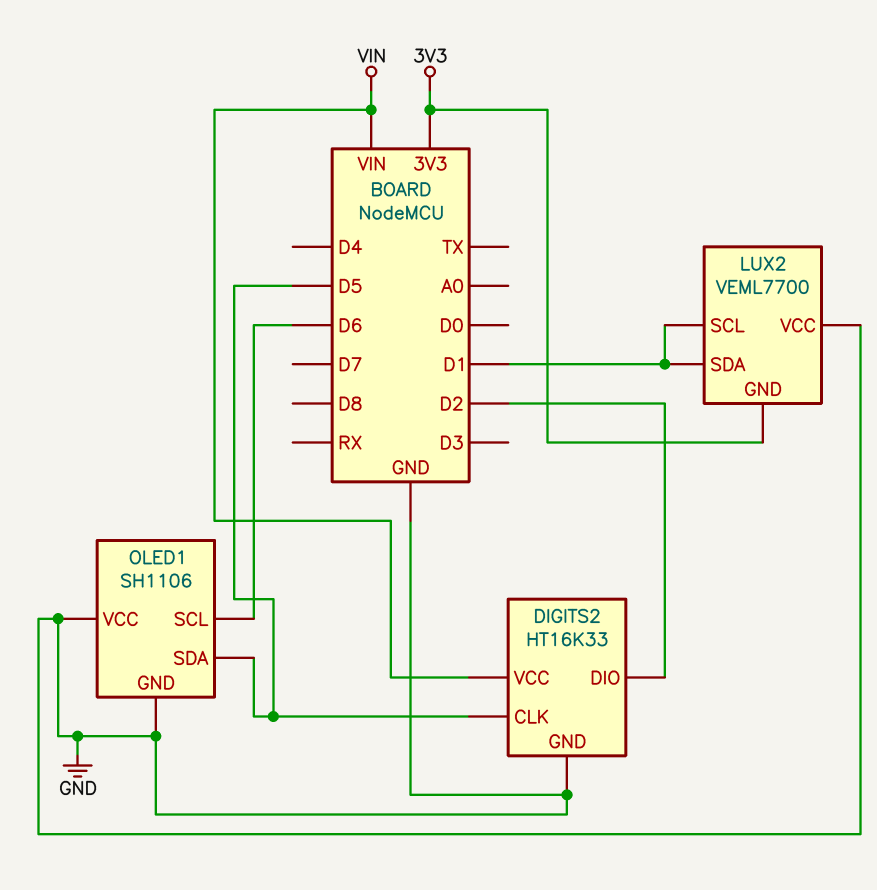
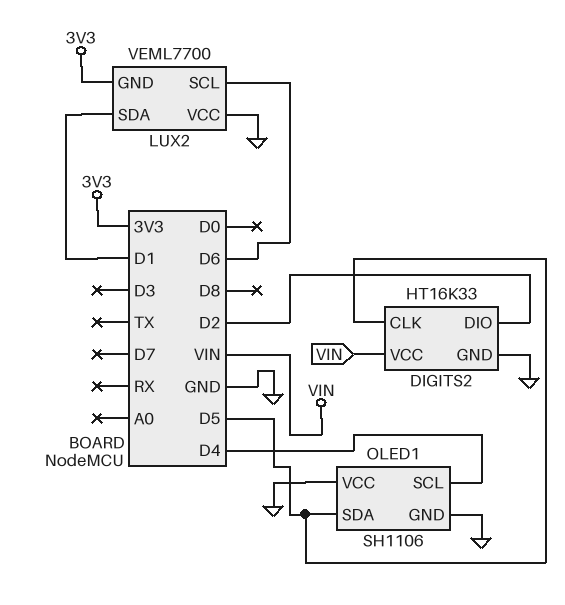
LUX2 pin SCL: D1 -> D6
OLED1 pin SCL: D6 -> D4

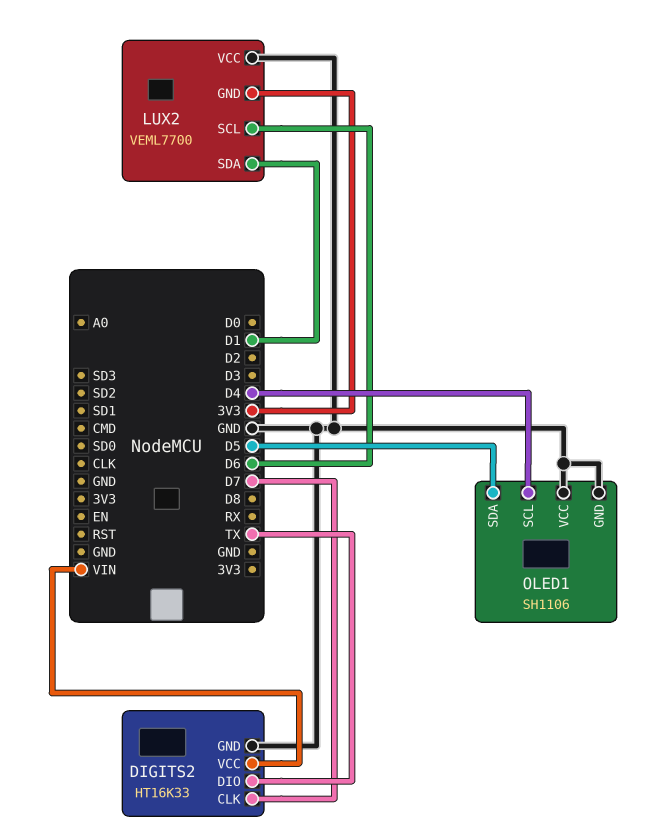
DIGITS2 pin CLK: D5 -> D7
DIGITS2 pin DIO: D2 -> TX

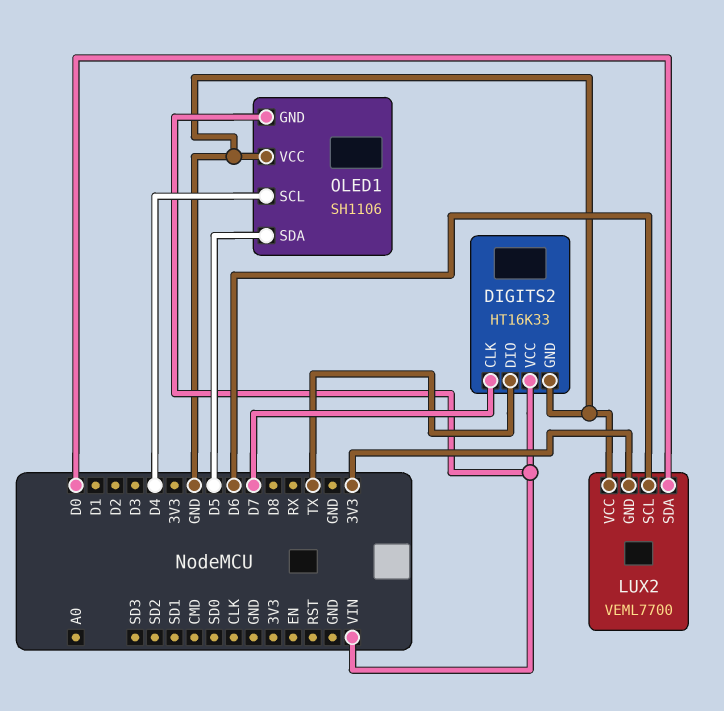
LUX2 pin SDA: D1 -> D0
OLED1 pin GND: GND -> VIN

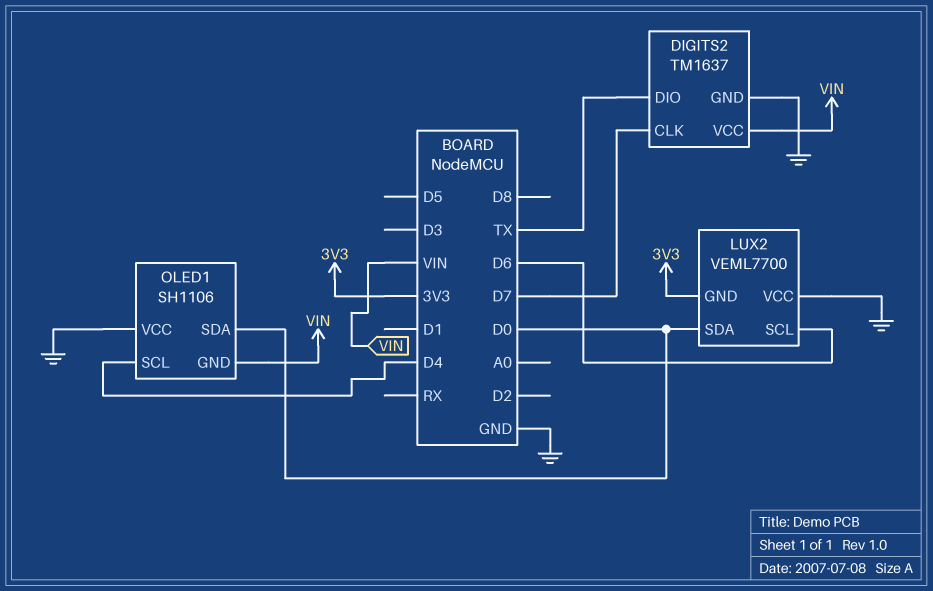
DIGITS2: HT16K33 -> TM1637
OLED1 pin SDA: D5 -> D0

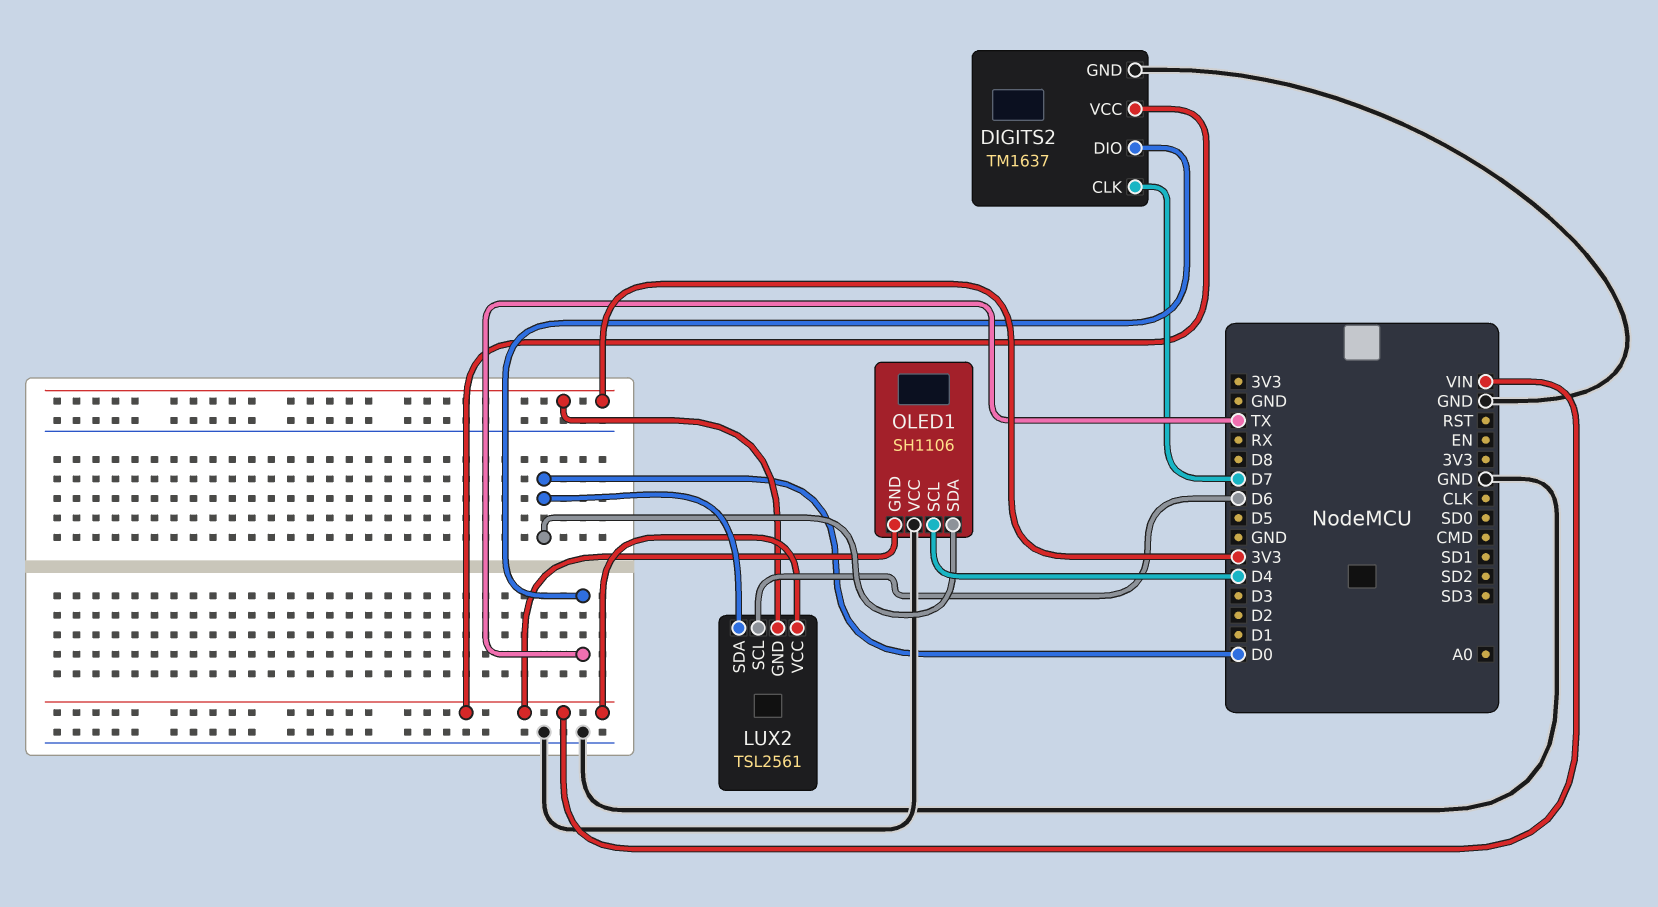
LUX2: VEML7700 -> TSL2561
LUX2 pin VCC: GND -> VIN

